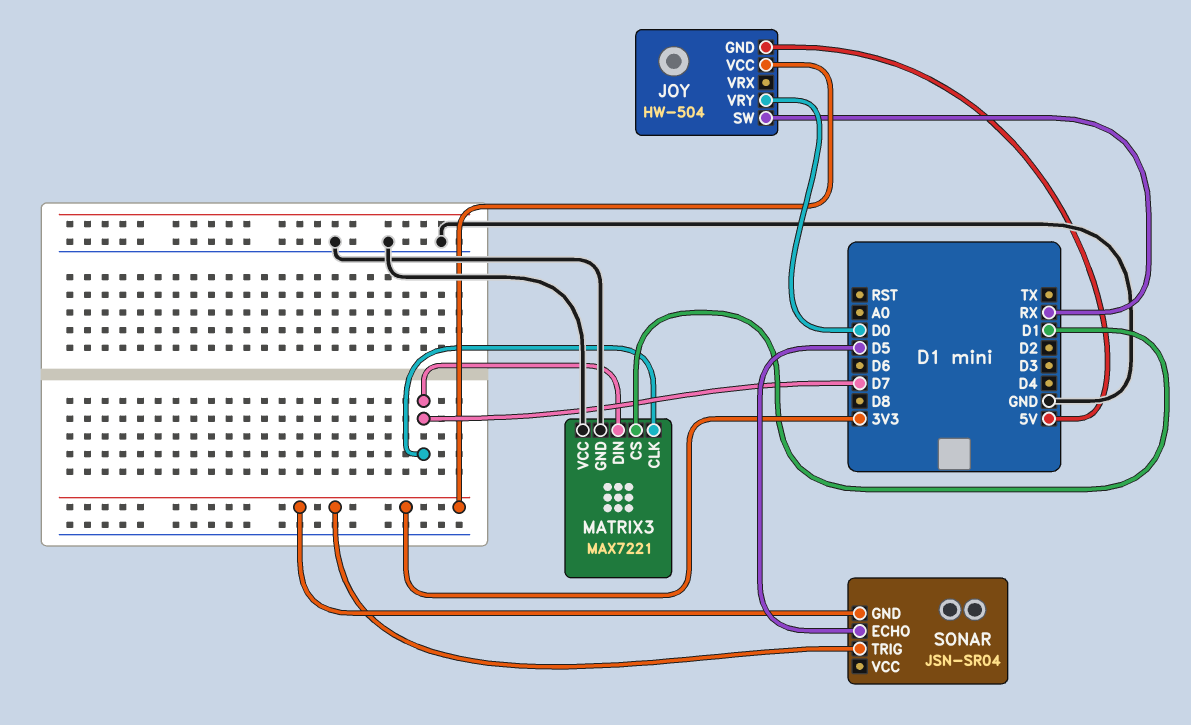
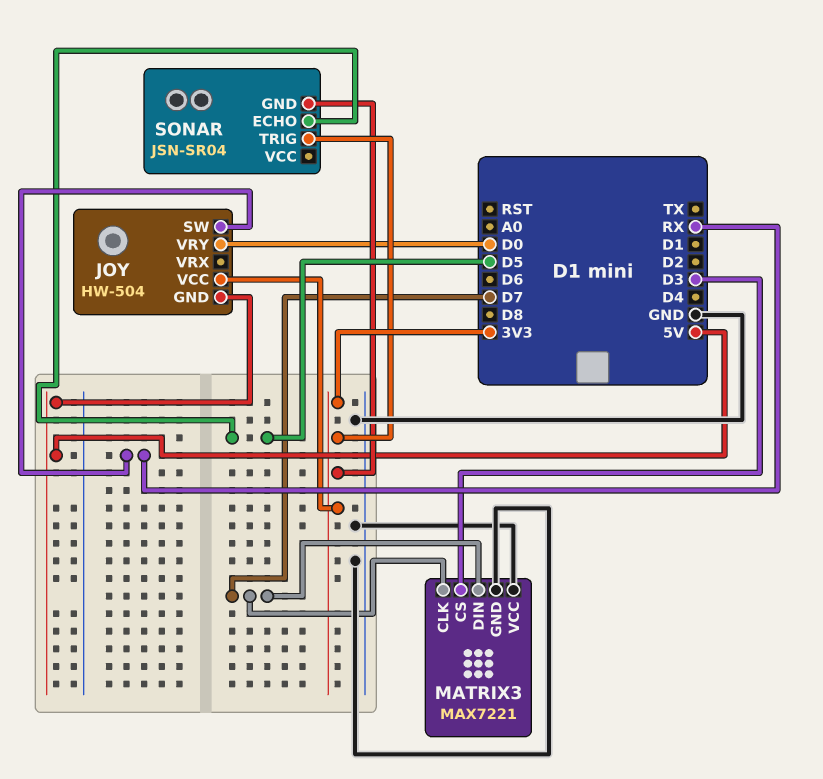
MATRIX3 pin CS: D1 -> D3

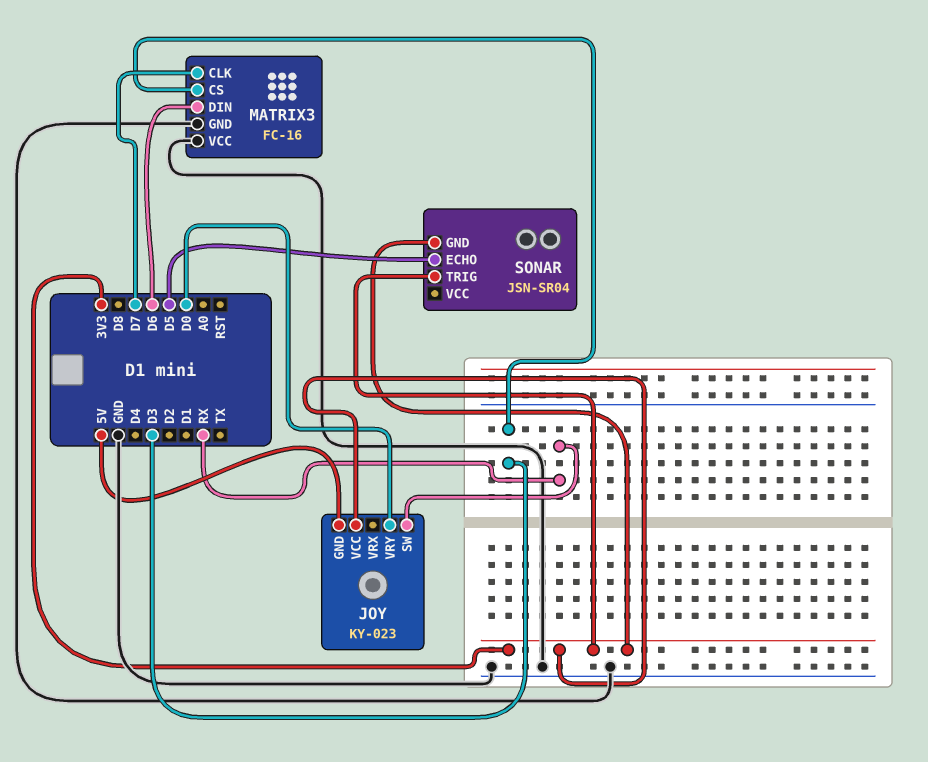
JOY: HW-504 -> KY-023
MATRIX3: MAX7221 -> FC-16
MATRIX3 pin DIN: D7 -> D6

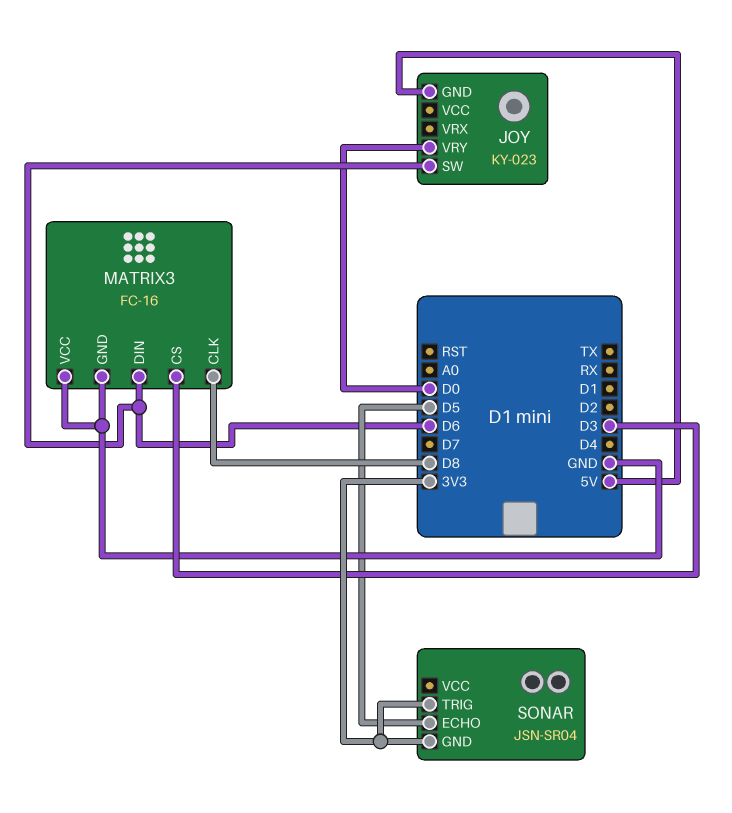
JOY pin SW: RX -> D6
JOY pin VCC: 3V3 -> none
MATRIX3 pin CLK: D7 -> D8

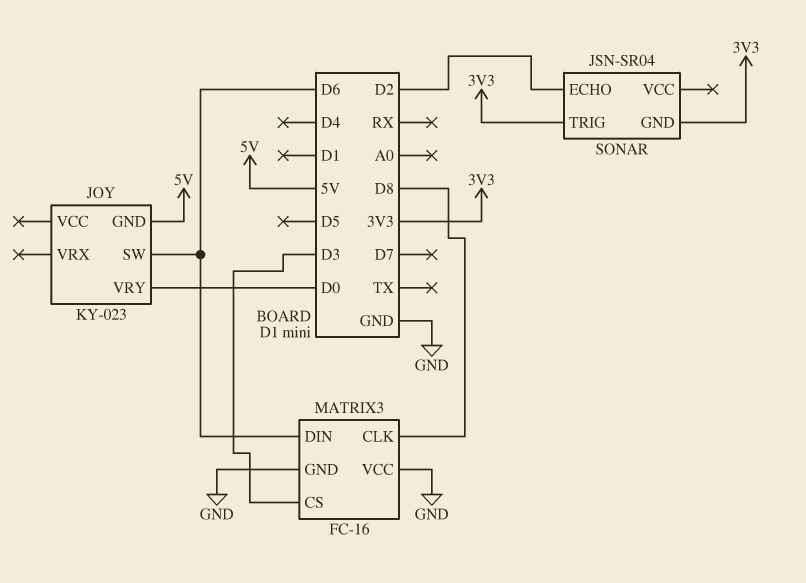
SONAR pin ECHO: D5 -> D2

